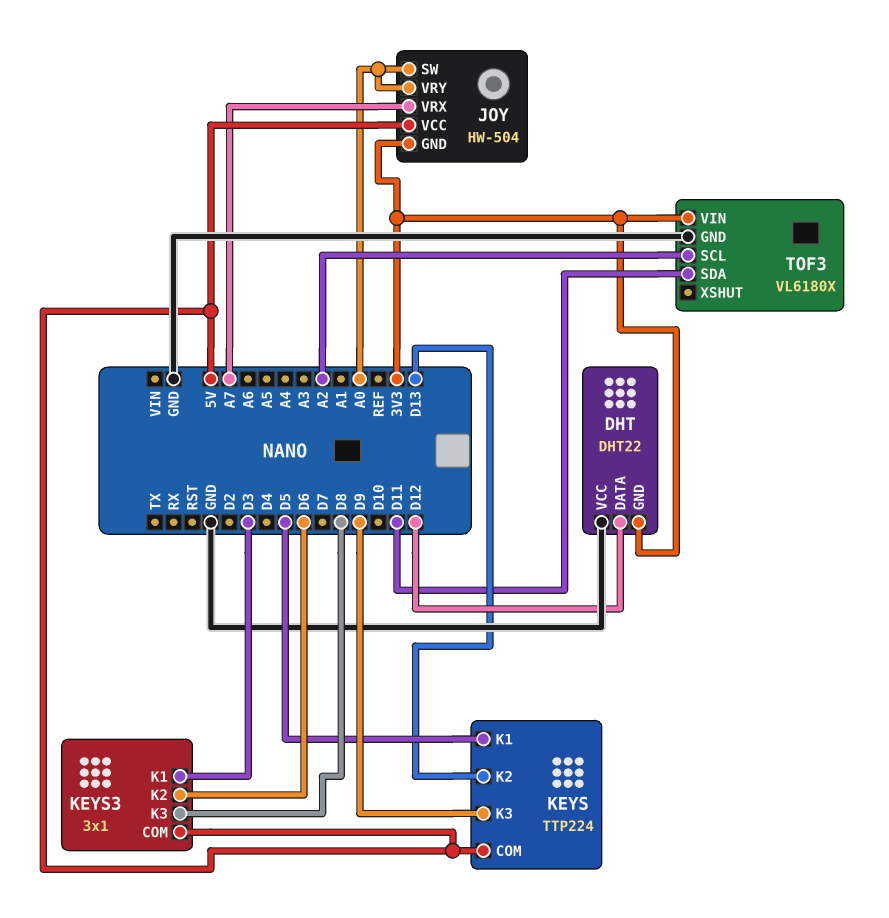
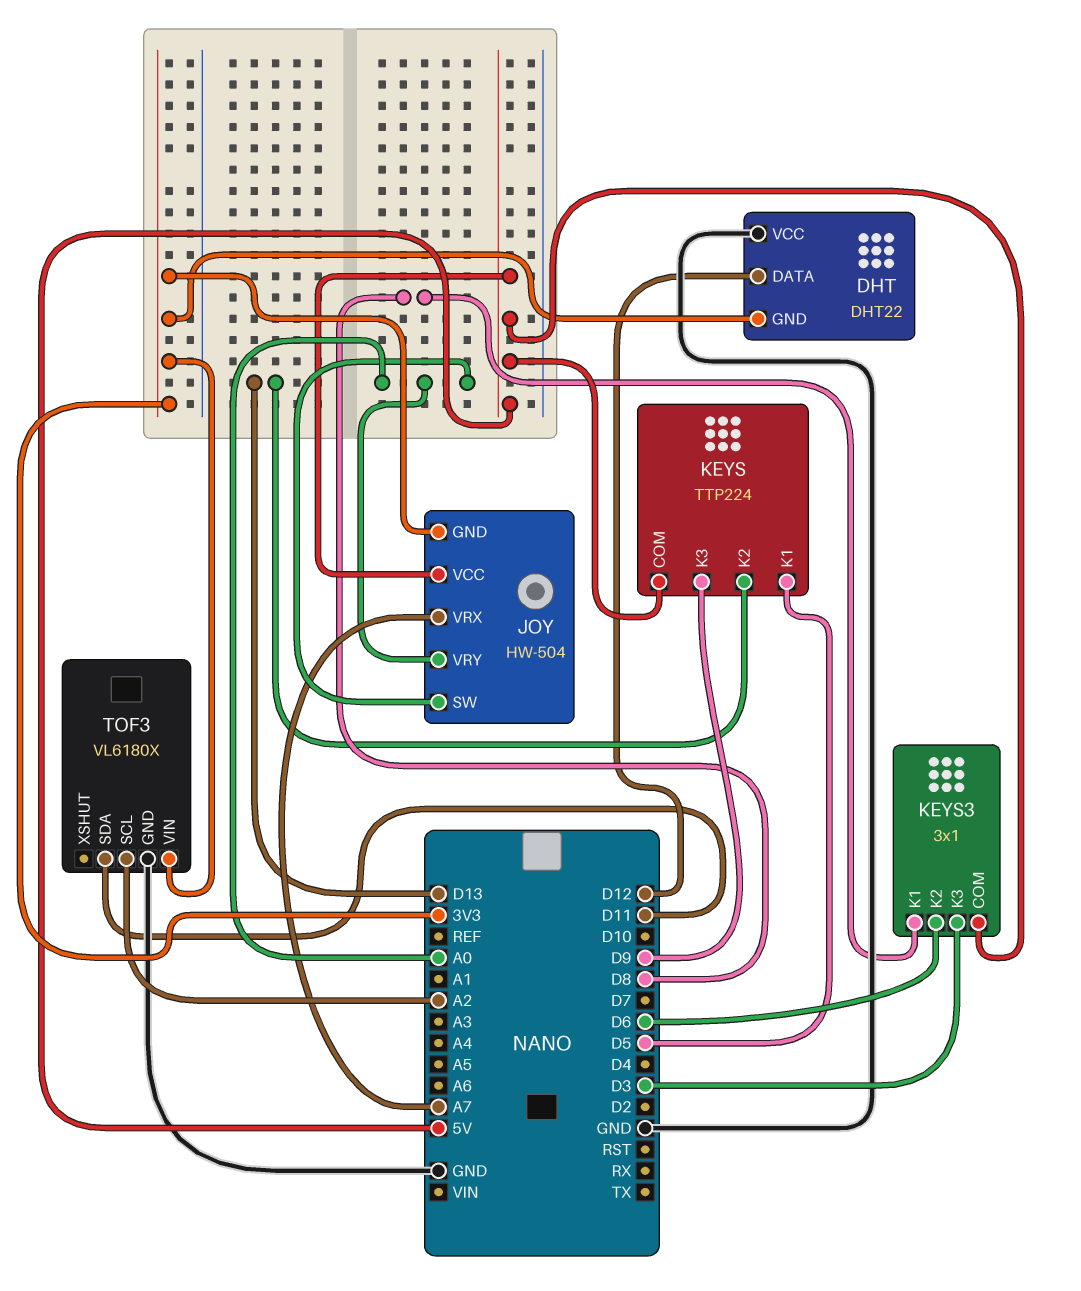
KEYS3 pin K1: D3 -> D8
KEYS3 pin K3: D8 -> D3

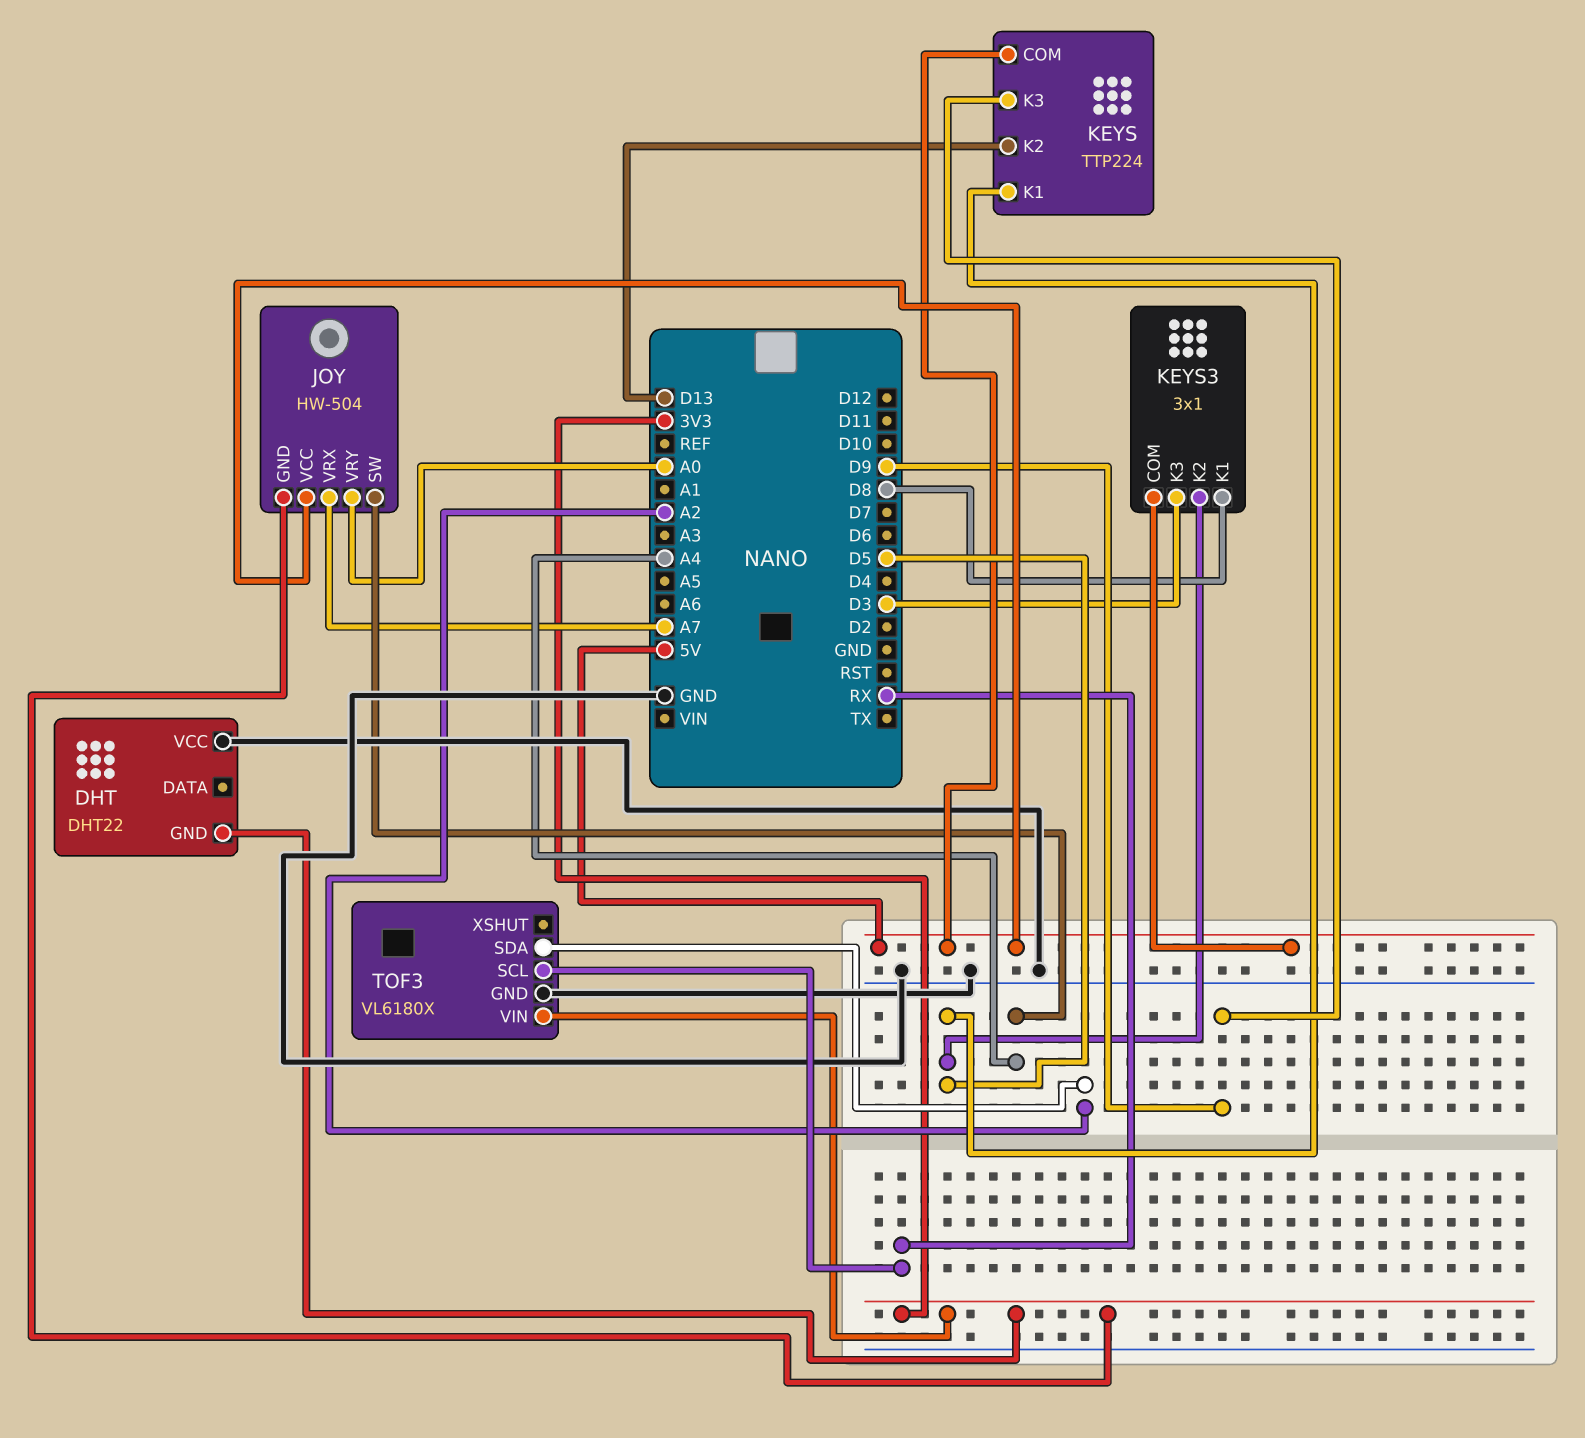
DHT pin DATA: D12 -> none
JOY pin SW: A0 -> A4
KEYS3 pin K2: D6 -> D5
TOF3 pin SCL: A2 -> RX
TOF3 pin SDA: D11 -> A2

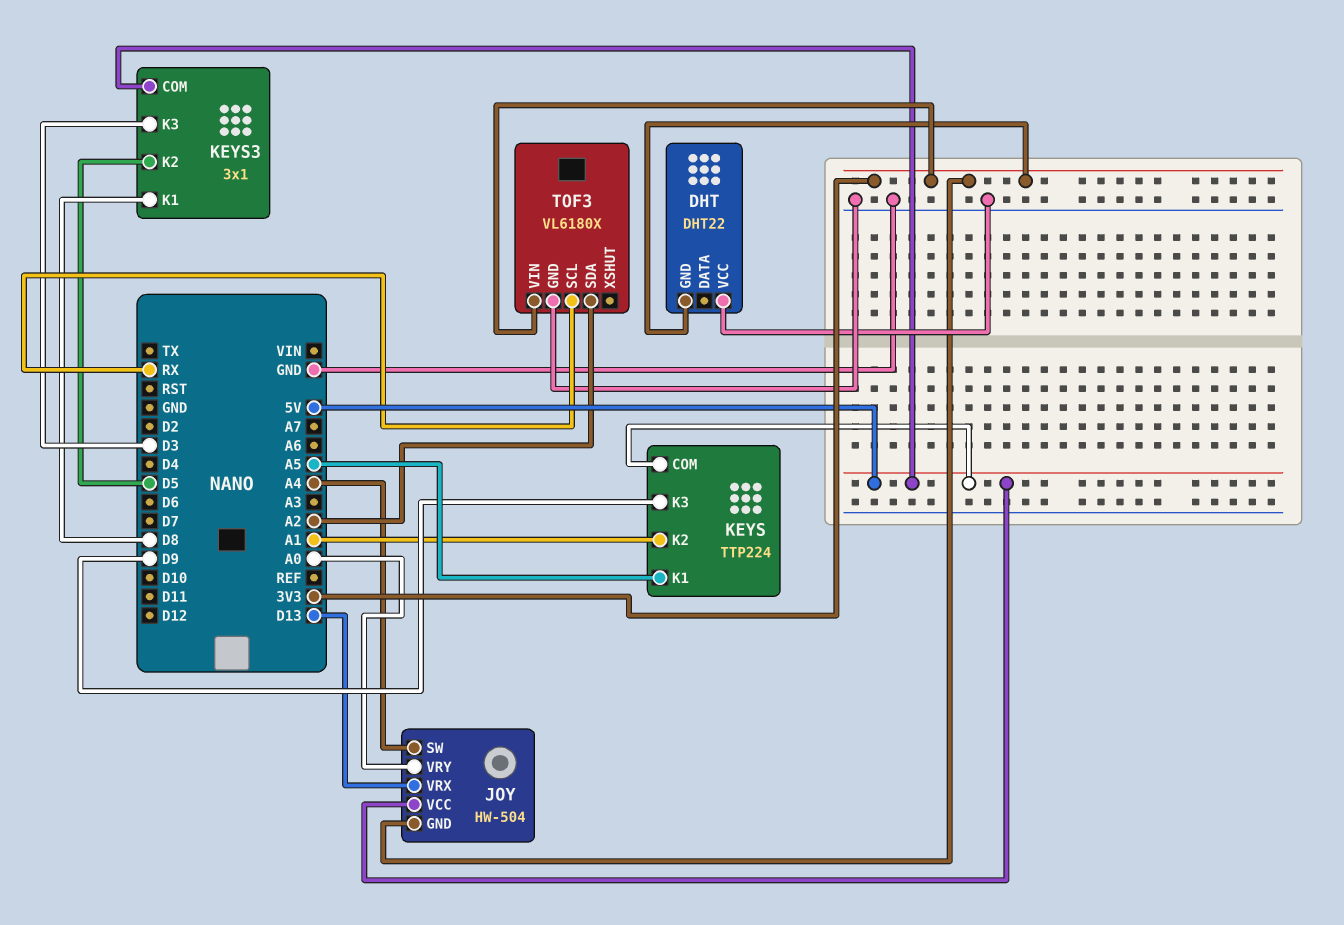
JOY pin VRX: A7 -> D13
KEYS pin K1: D5 -> A5
KEYS pin K2: D13 -> A1

